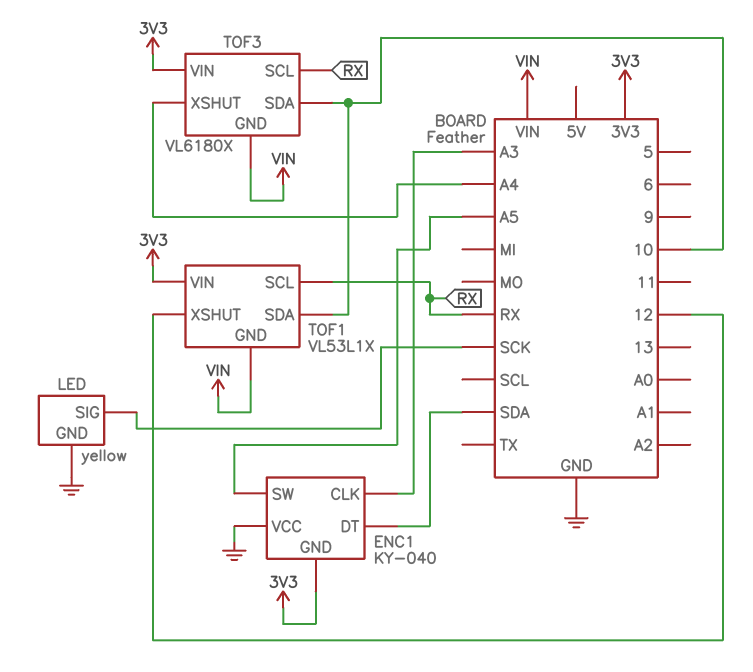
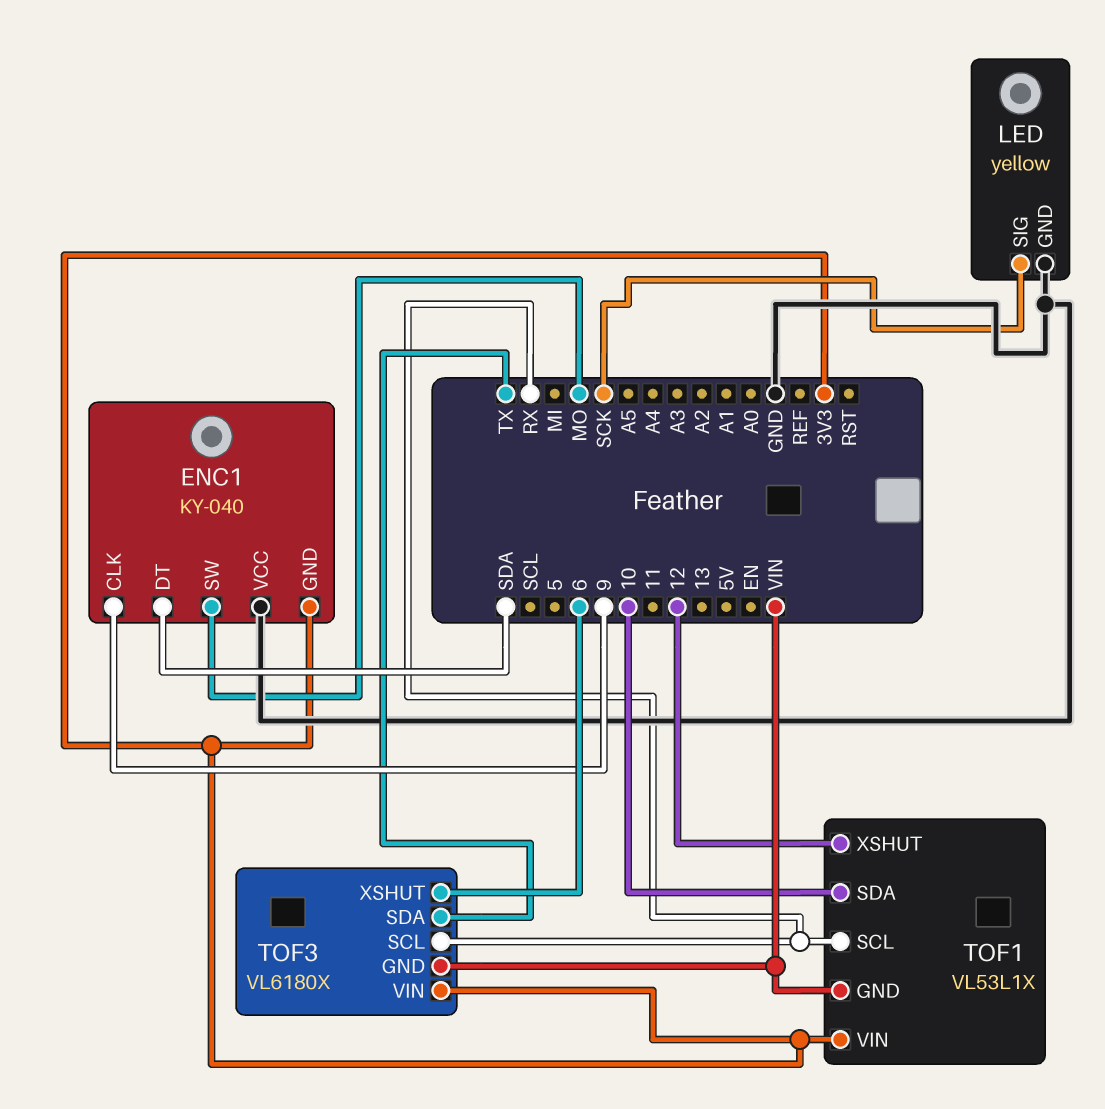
ENC1 pin CLK: A3 -> 9
ENC1 pin SW: A5 -> MO
TOF3 pin SDA: 10 -> TX
TOF3 pin XSHUT: A4 -> 6

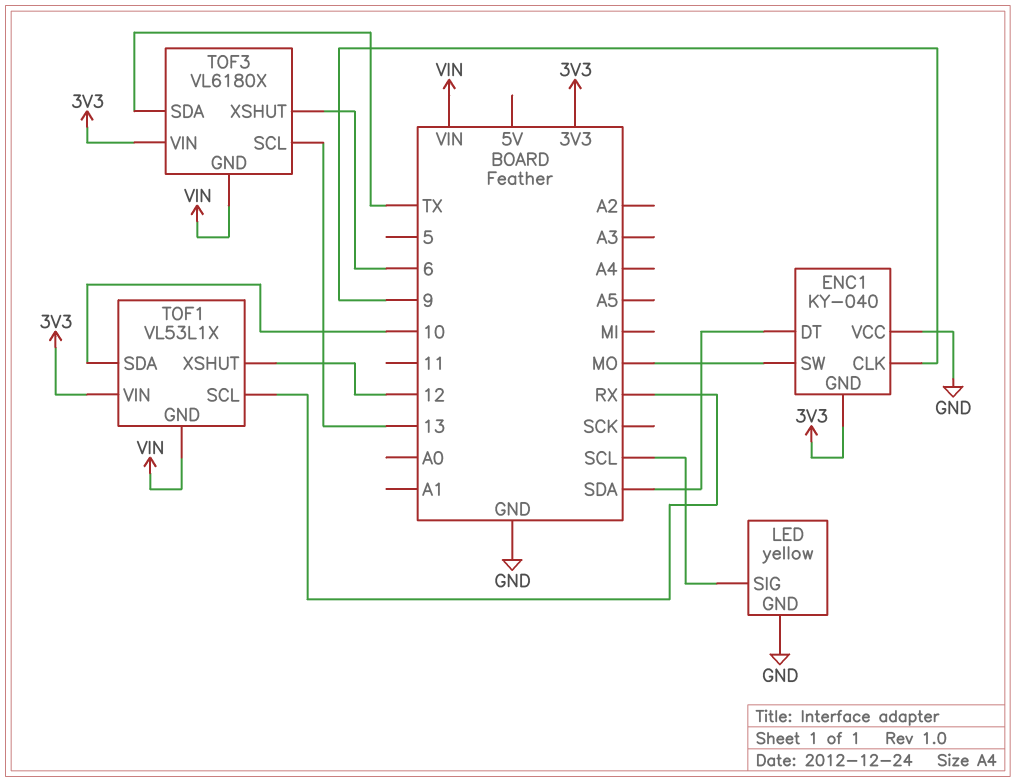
LED pin SIG: SCK -> SCL
TOF3 pin SCL: RX -> 13

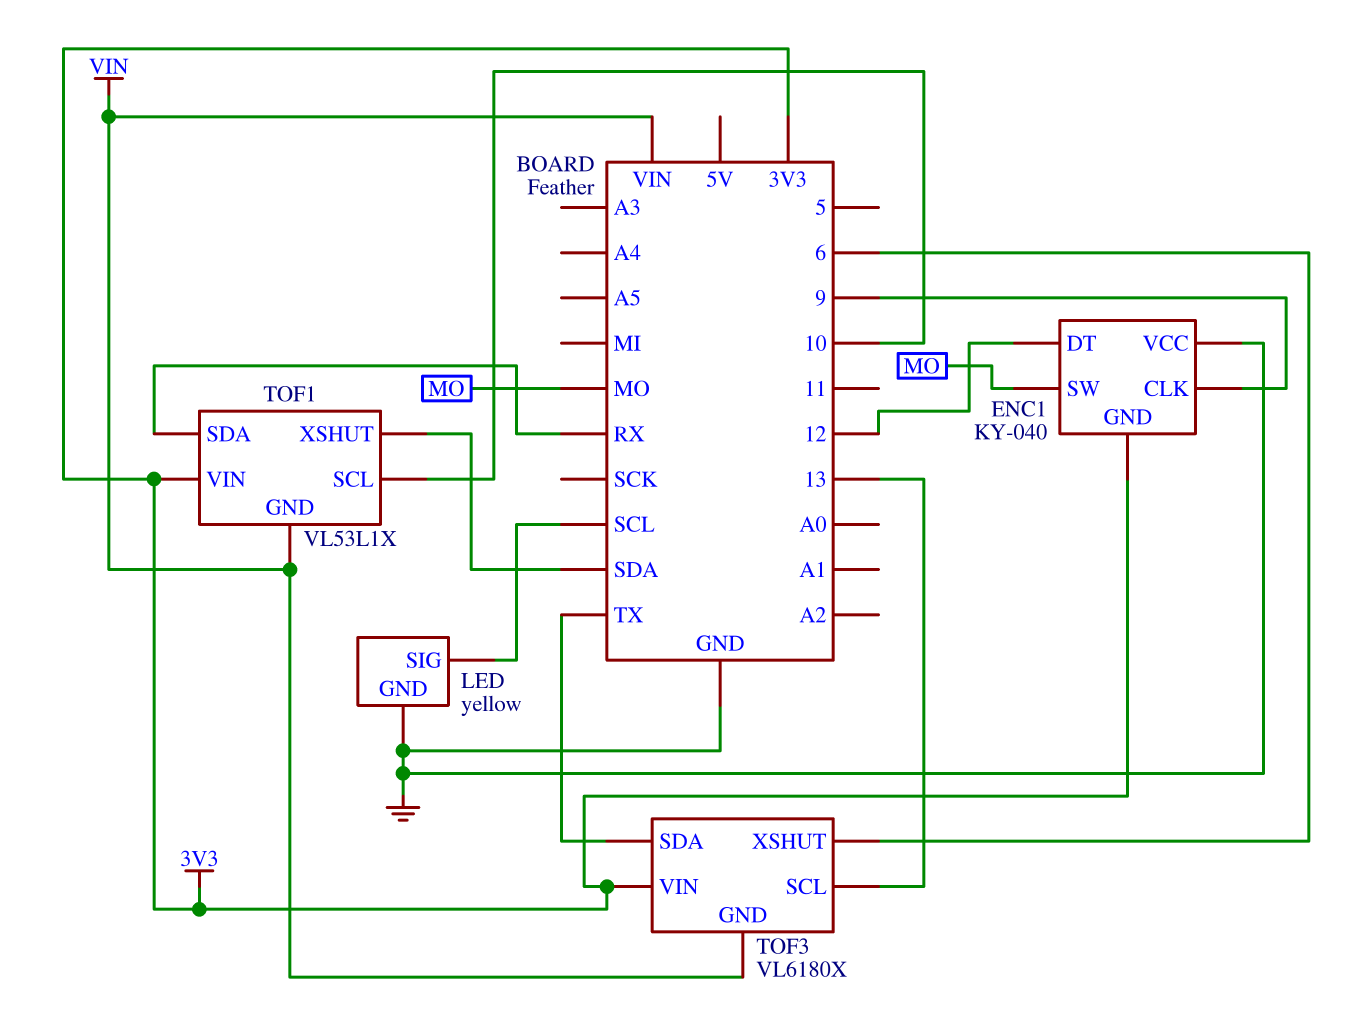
ENC1 pin DT: SDA -> 12
TOF1 pin SCL: RX -> 10
TOF1 pin SDA: 10 -> RX
TOF1 pin XSHUT: 12 -> SDA

